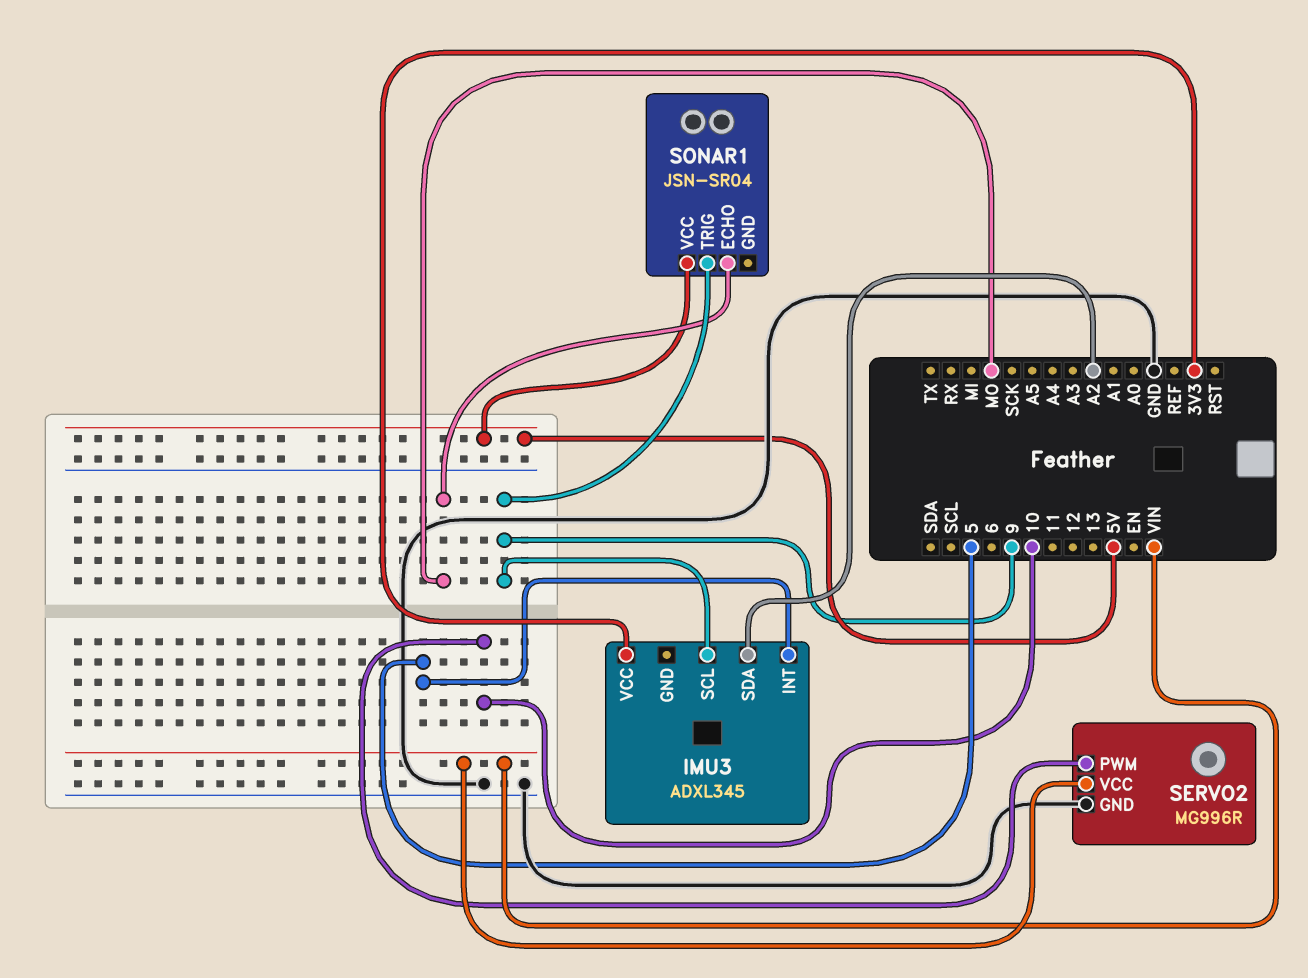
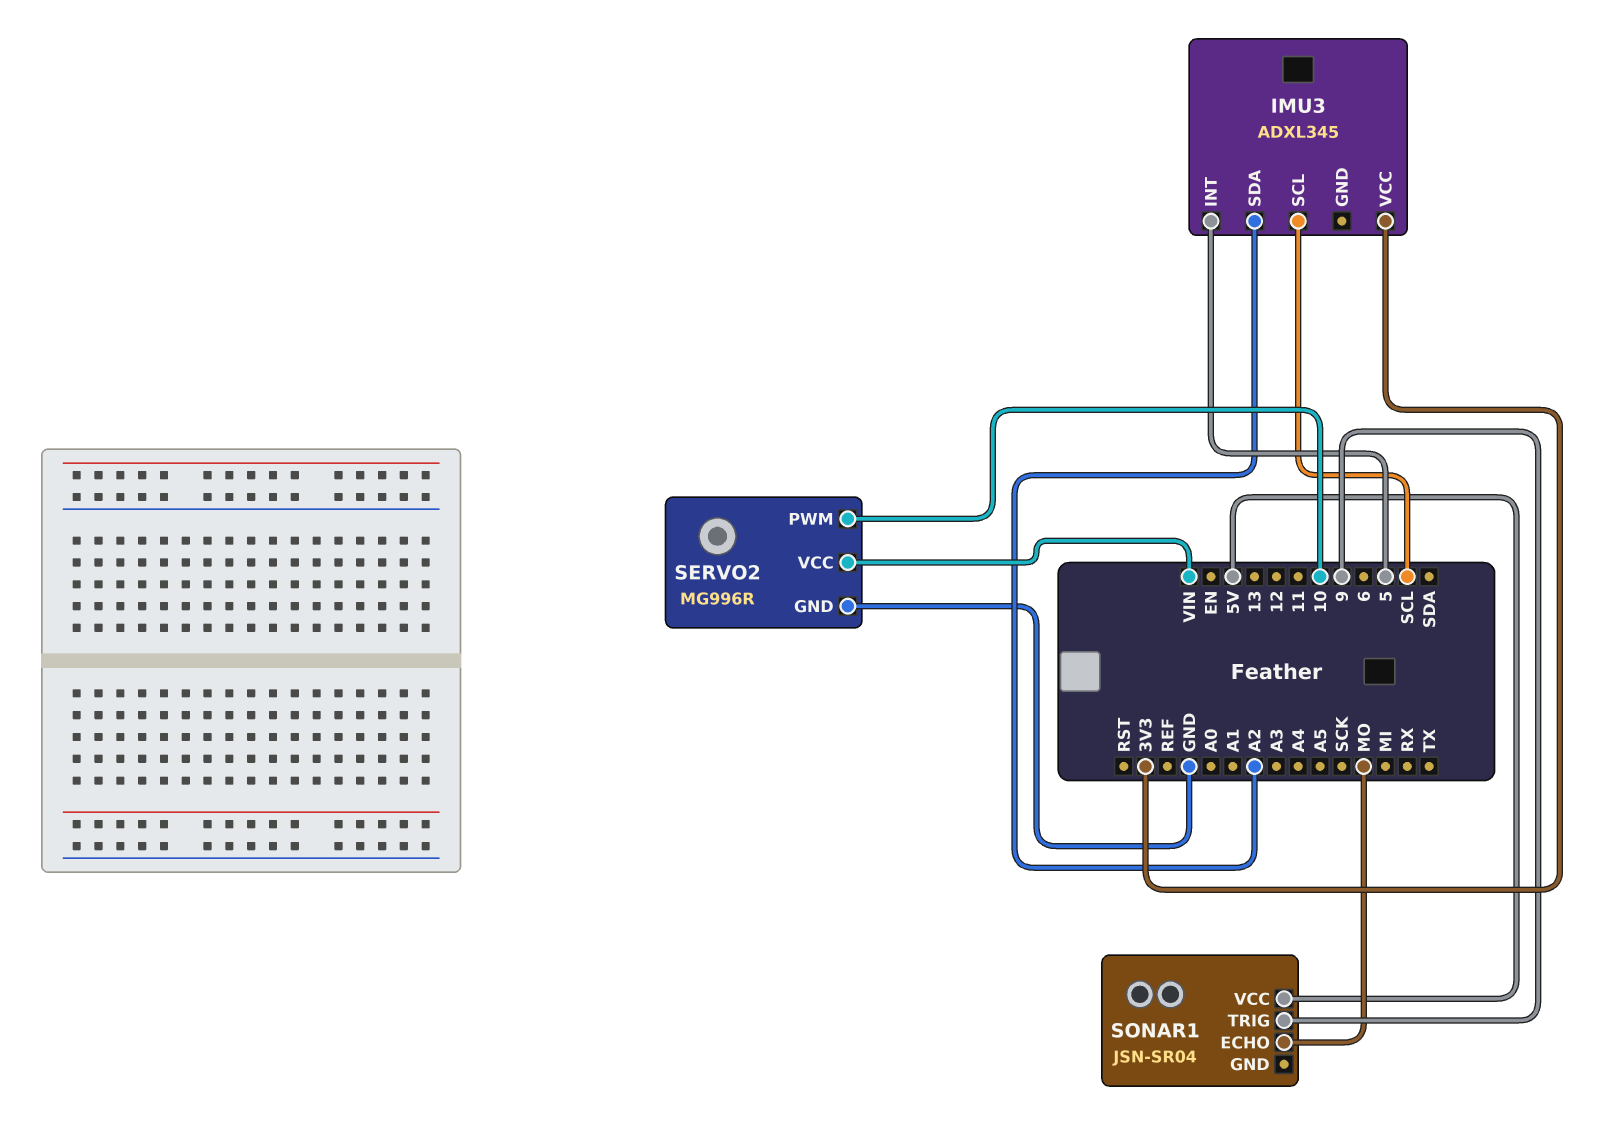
IMU3 pin SCL: 9 -> SCL

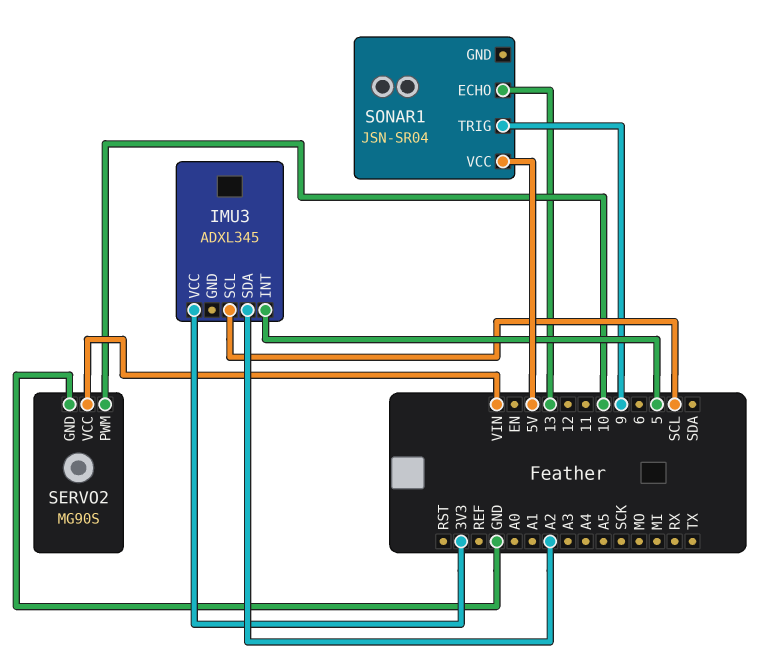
SERVO2: MG996R -> MG90S
SONAR1 pin ECHO: MO -> 13

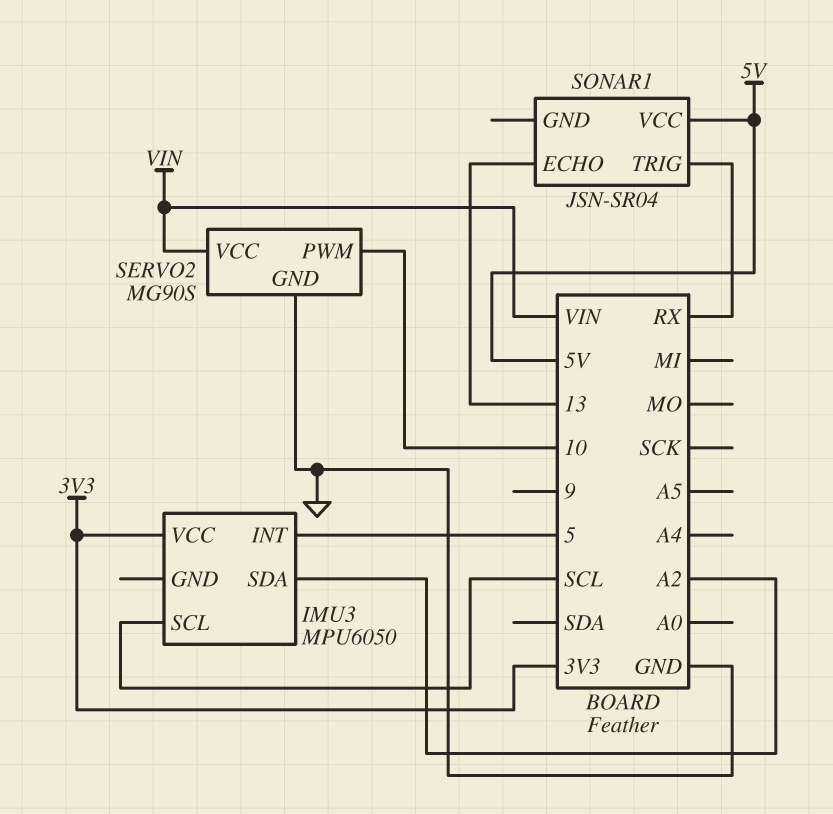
IMU3: ADXL345 -> MPU6050
SONAR1 pin TRIG: 9 -> RX

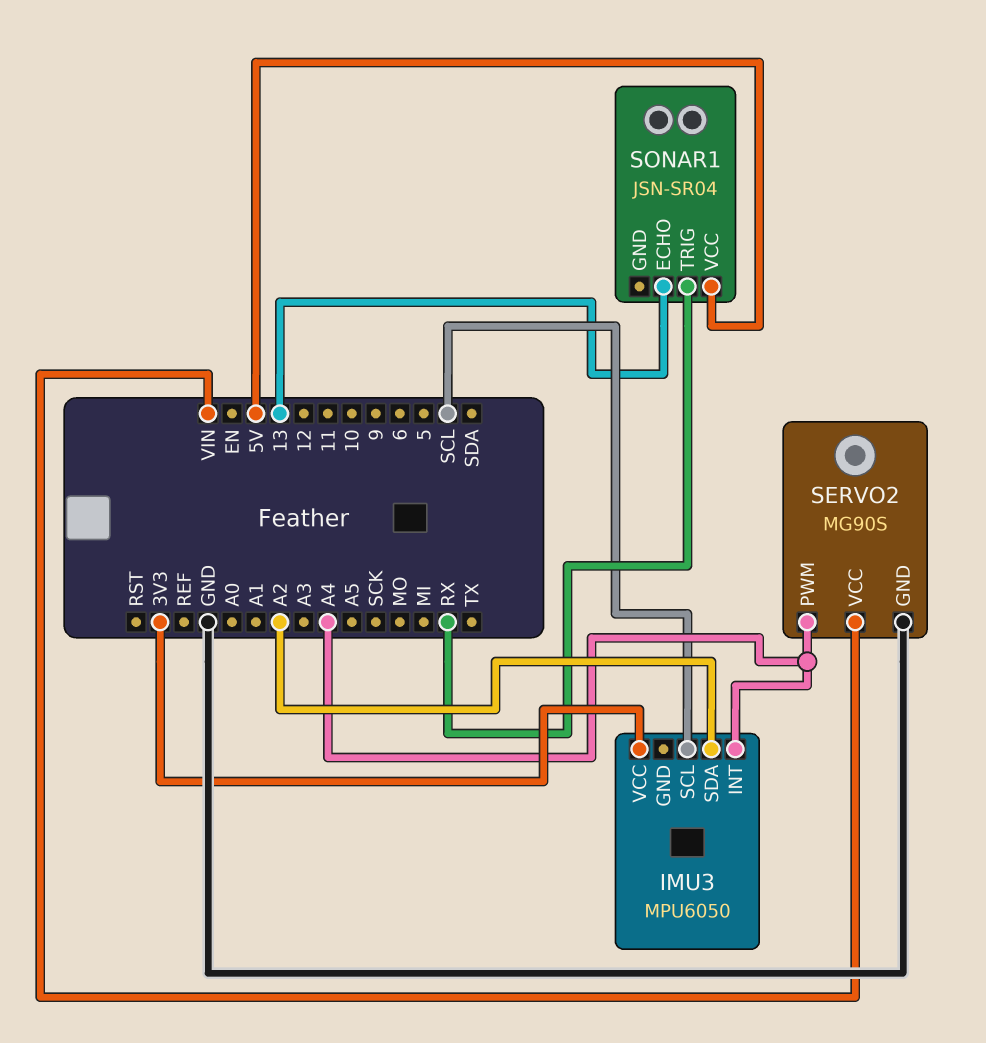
IMU3 pin INT: 5 -> A4
SERVO2 pin PWM: 10 -> A4

